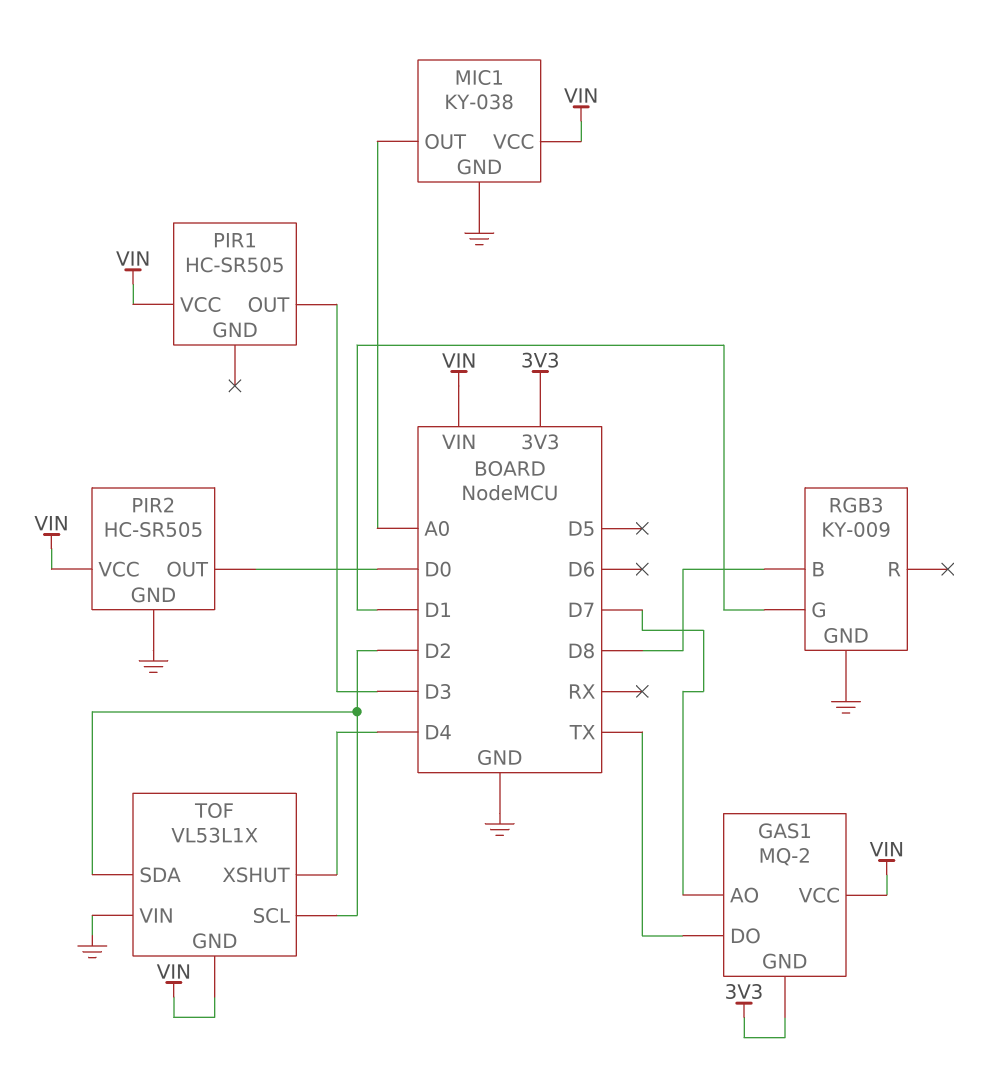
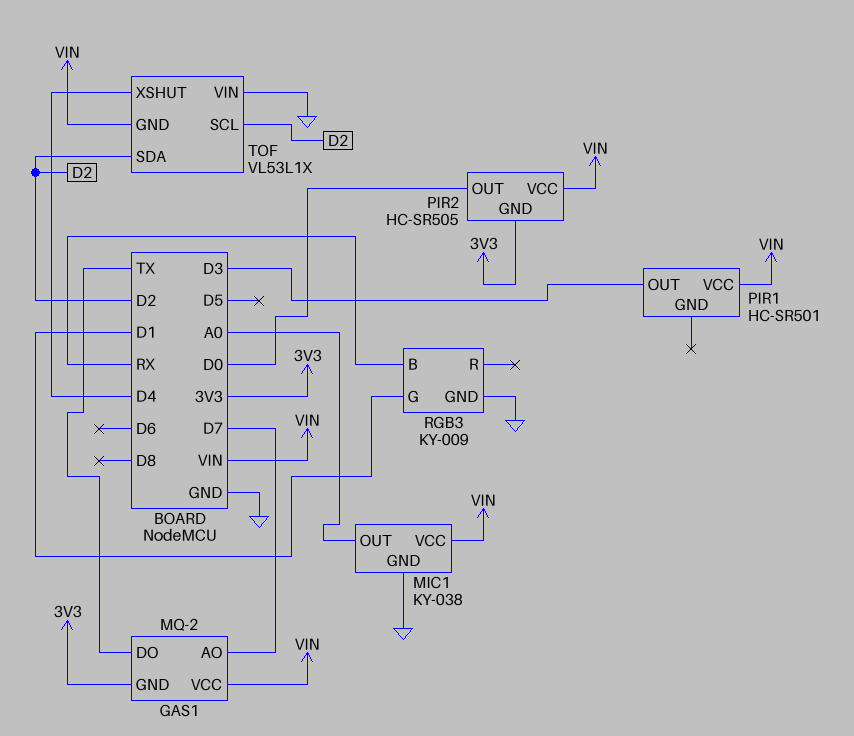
PIR1: HC-SR505 -> HC-SR501
PIR2 pin GND: GND -> 3V3
RGB3 pin B: D8 -> RX

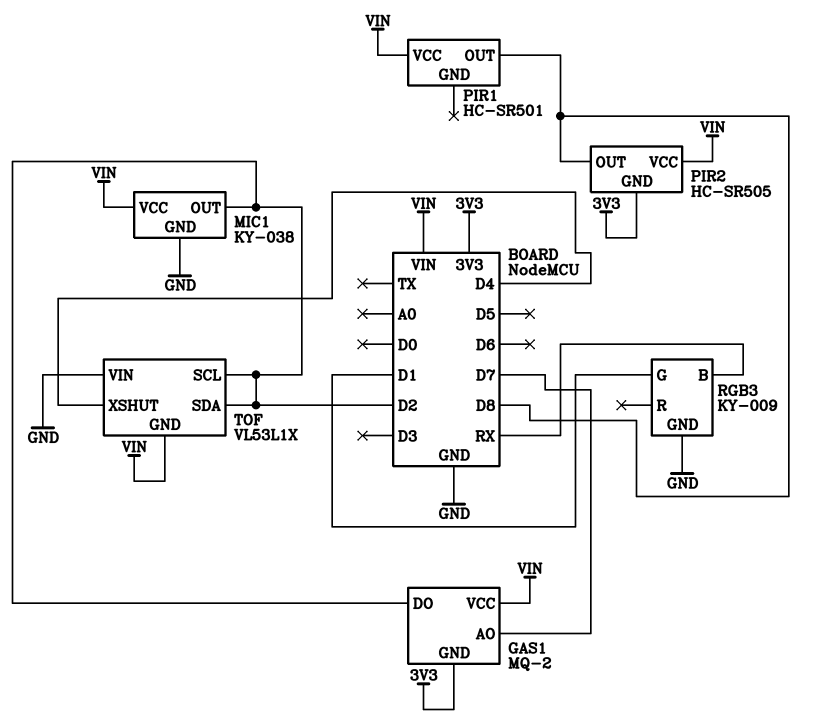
GAS1 pin DO: TX -> D2
MIC1 pin OUT: A0 -> D2
PIR1 pin OUT: D3 -> D8
PIR2 pin OUT: D0 -> D8

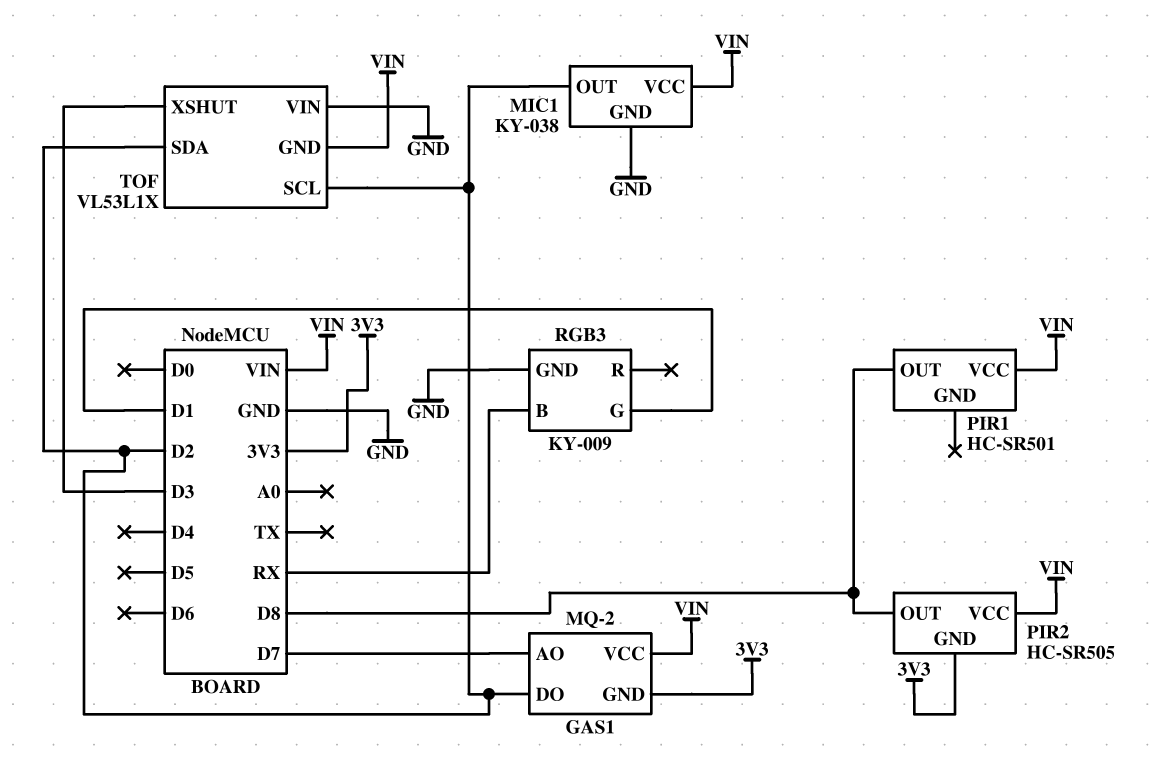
TOF pin XSHUT: D4 -> D3

